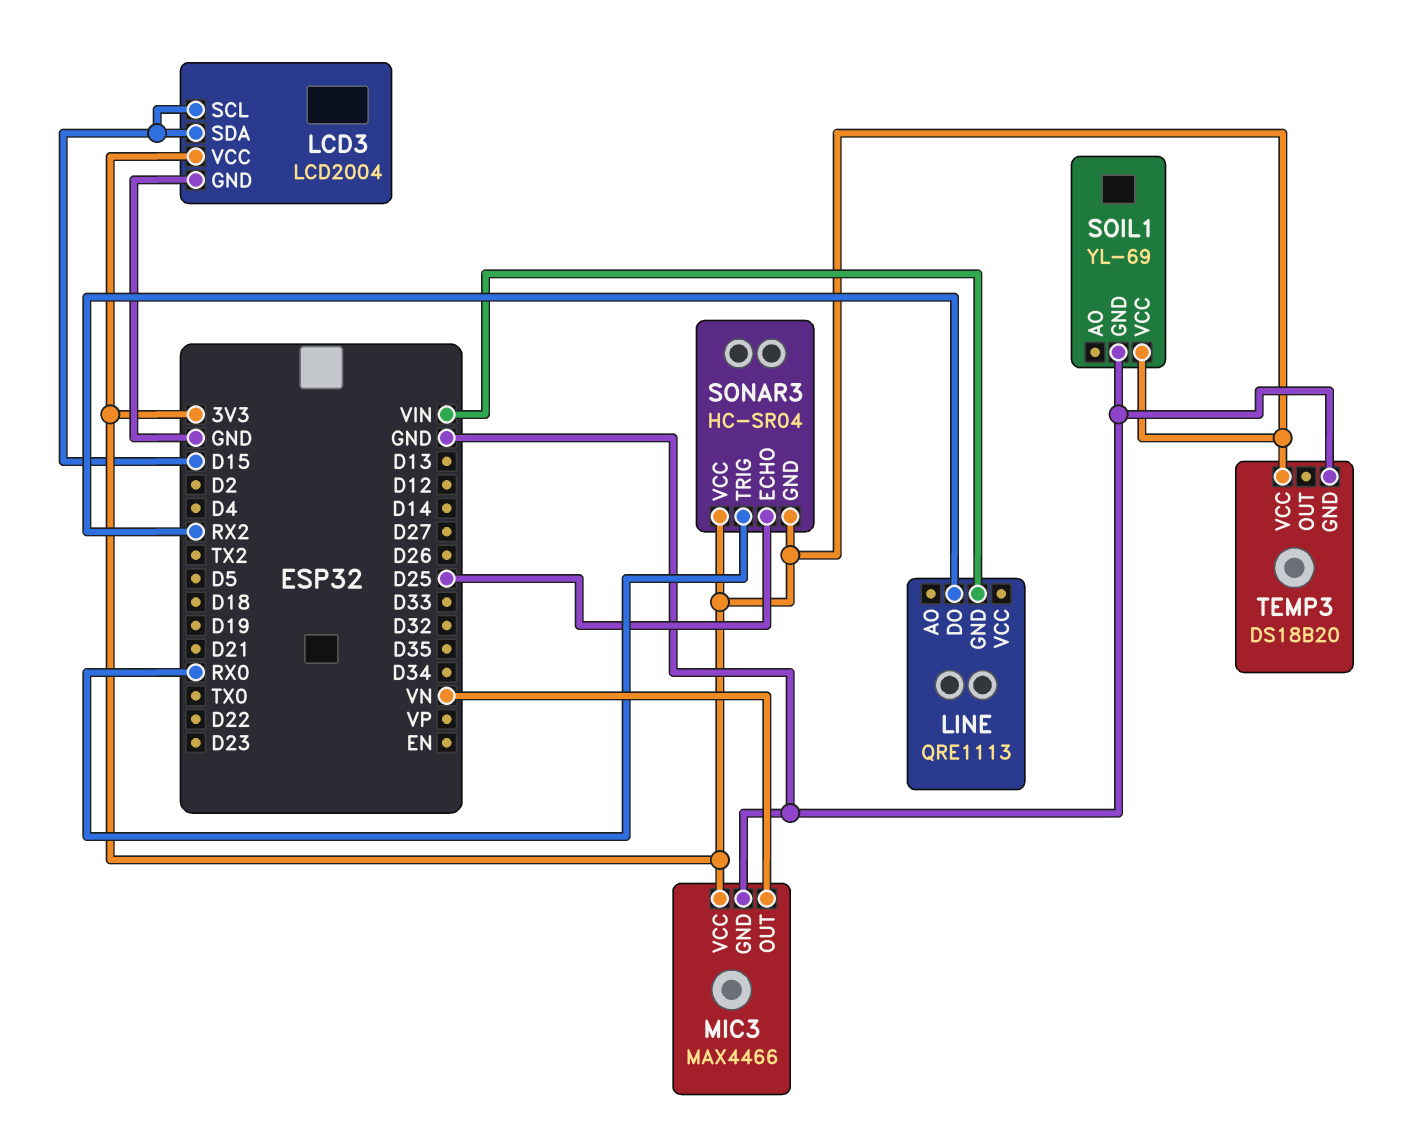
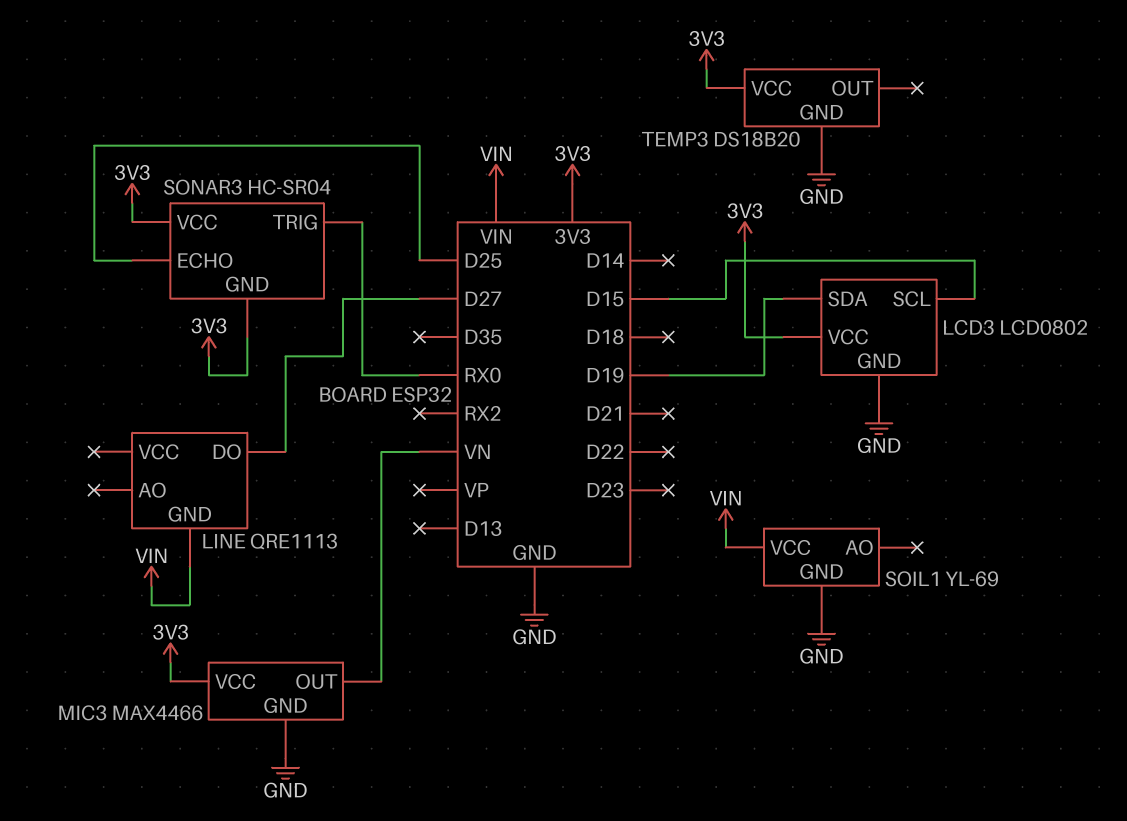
LCD3: LCD2004 -> LCD0802
LCD3 pin SDA: D15 -> D19
LINE pin DO: RX2 -> D27
SOIL1 pin VCC: 3V3 -> VIN

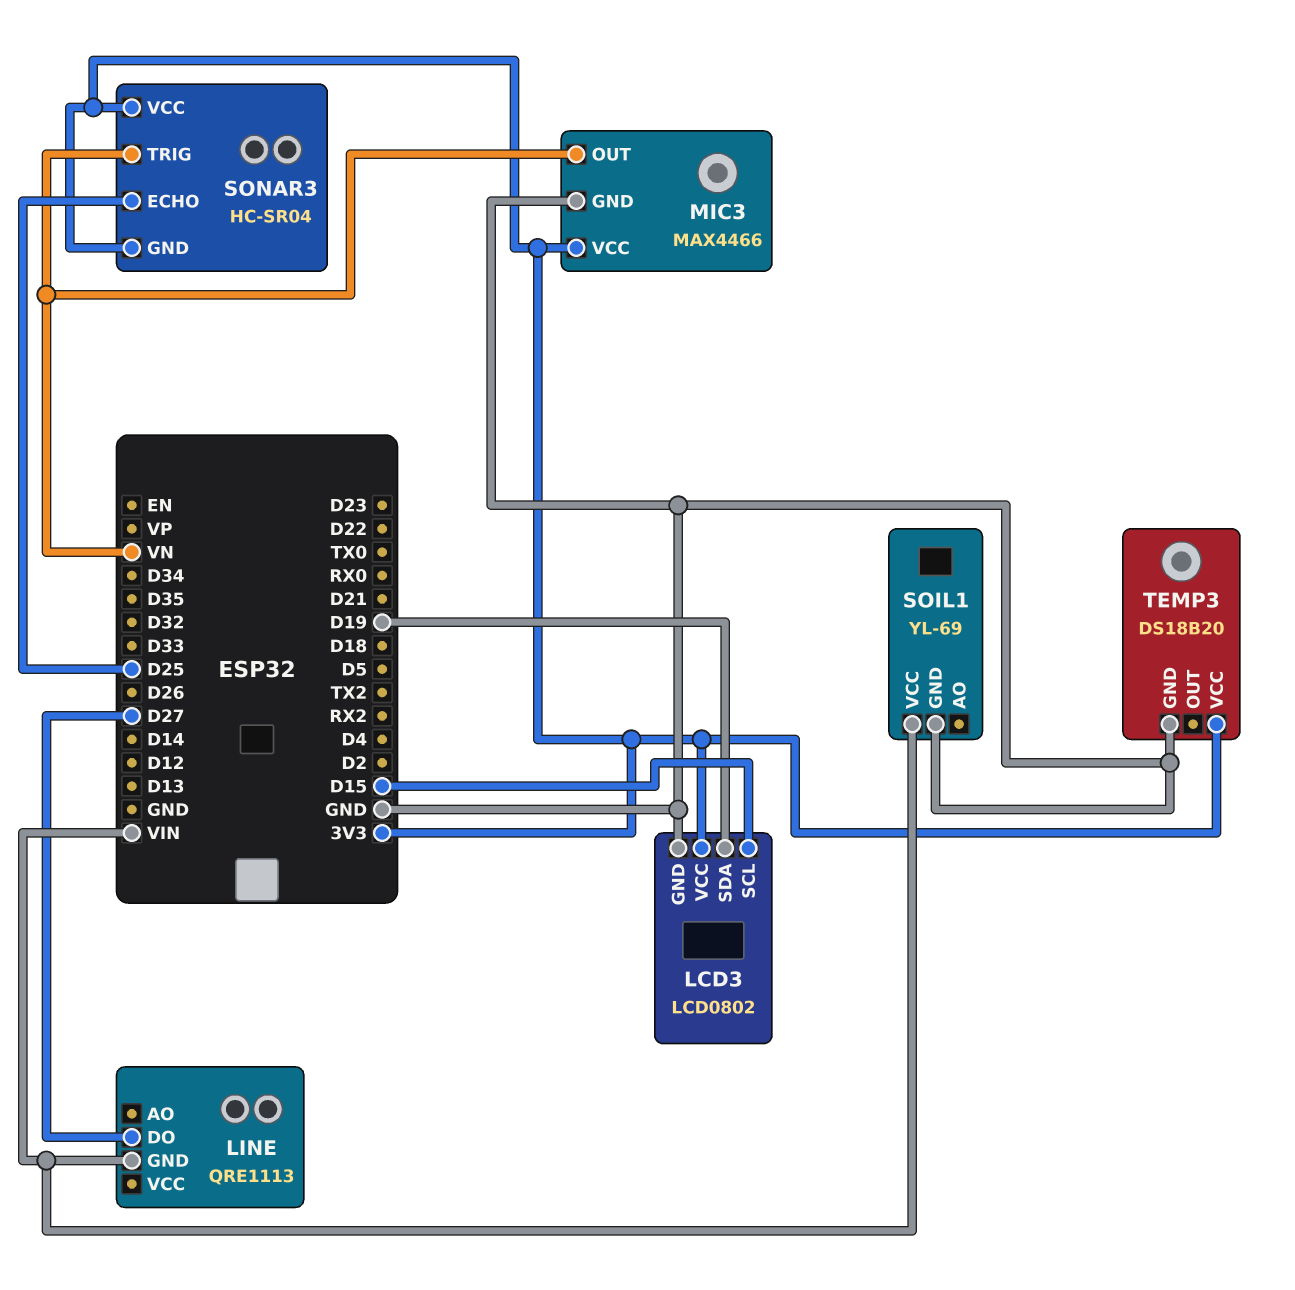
SONAR3 pin TRIG: RX0 -> VN

